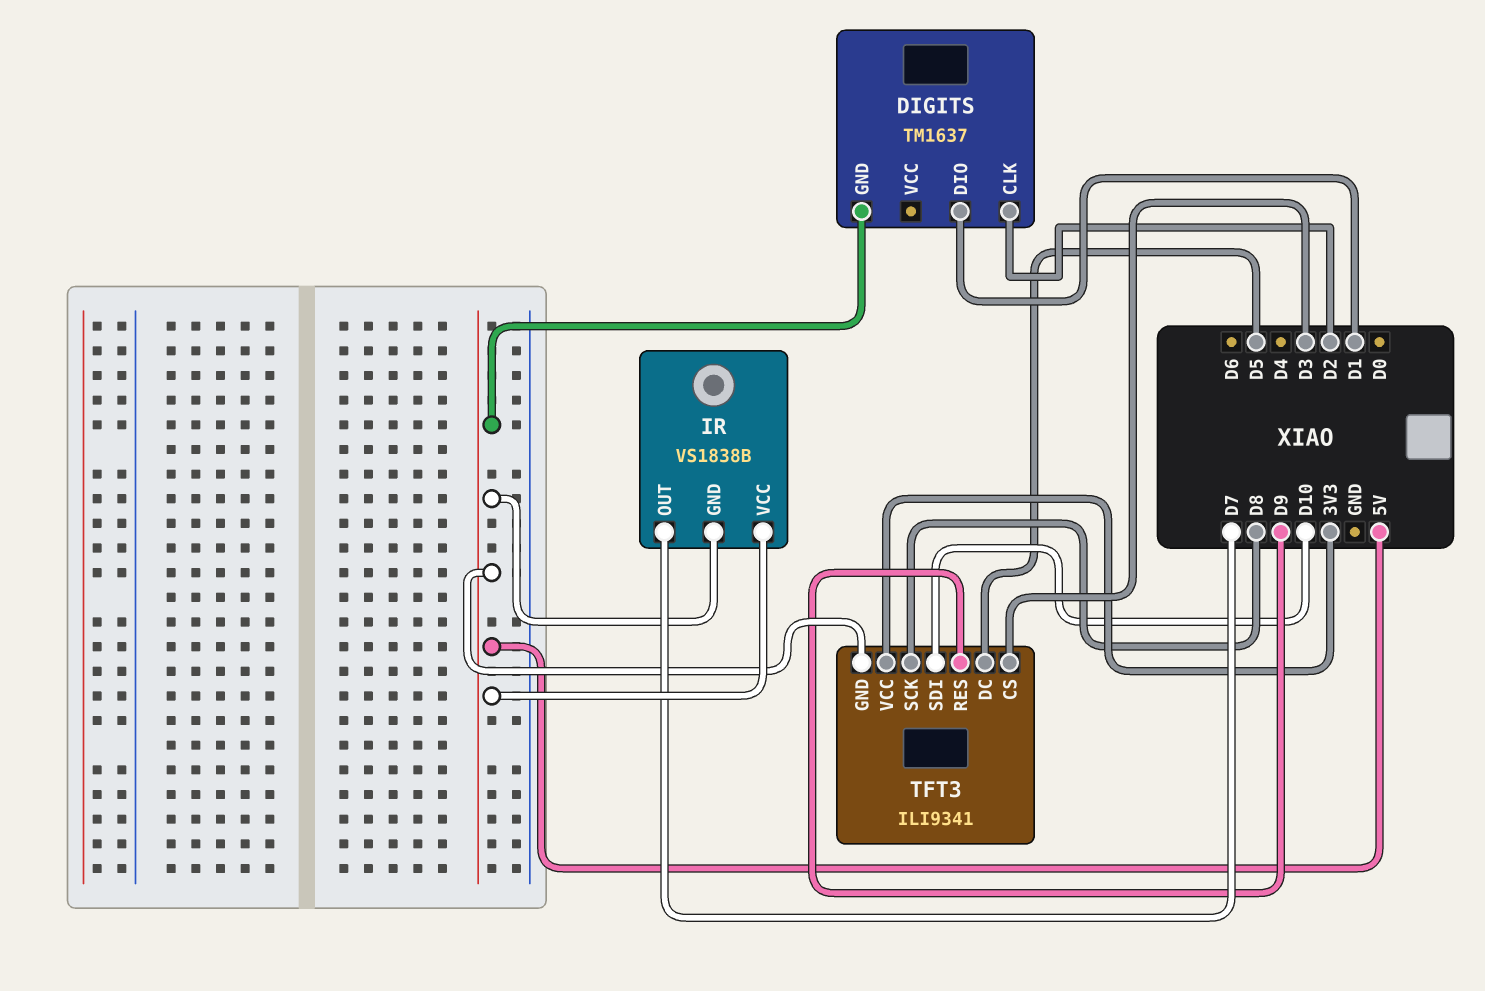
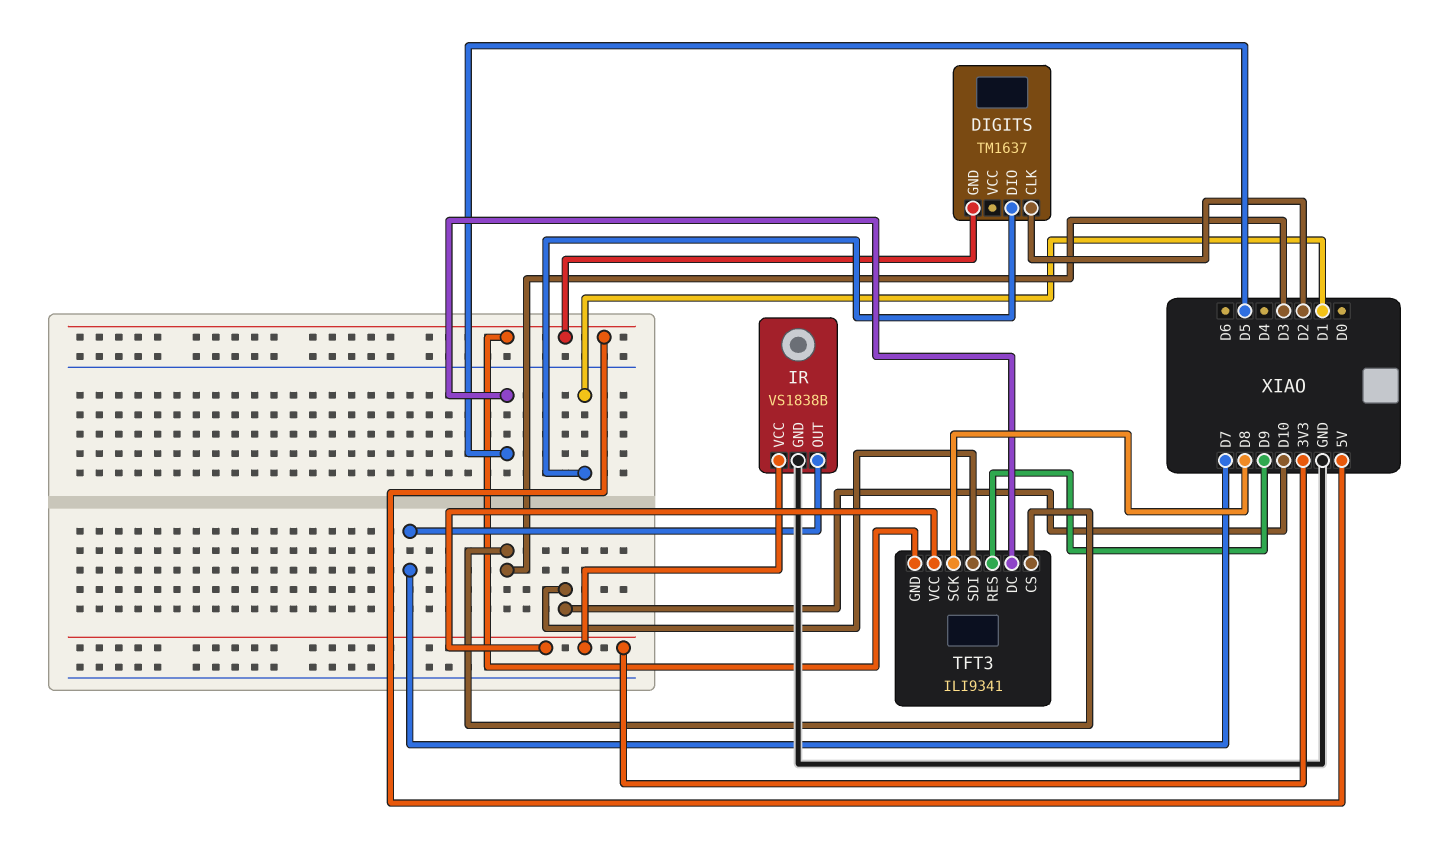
IR pin GND: 5V -> GND
IR pin VCC: 5V -> 3V3

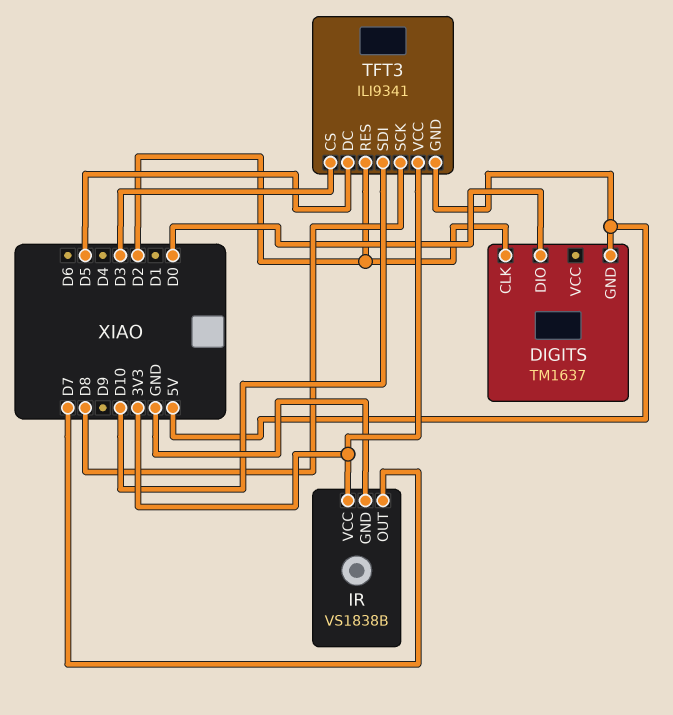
DIGITS pin DIO: D1 -> D0
TFT3 pin RES: D9 -> D2

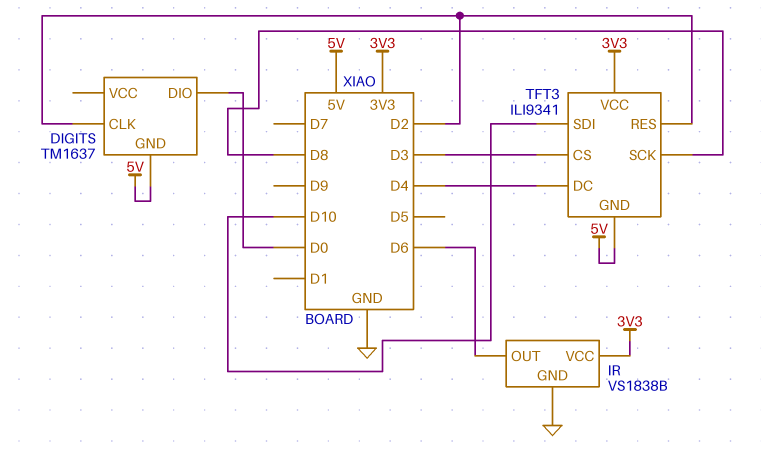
IR pin OUT: D7 -> D6
TFT3 pin DC: D5 -> D4

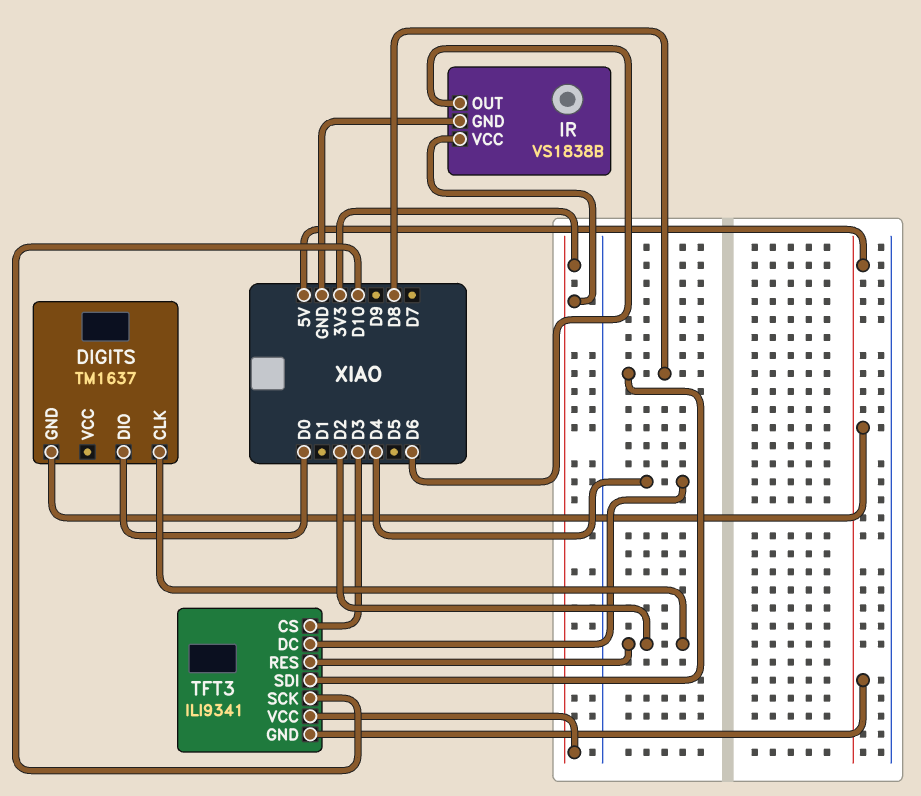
TFT3 pin SCK: D8 -> D10
TFT3 pin SDI: D10 -> D8

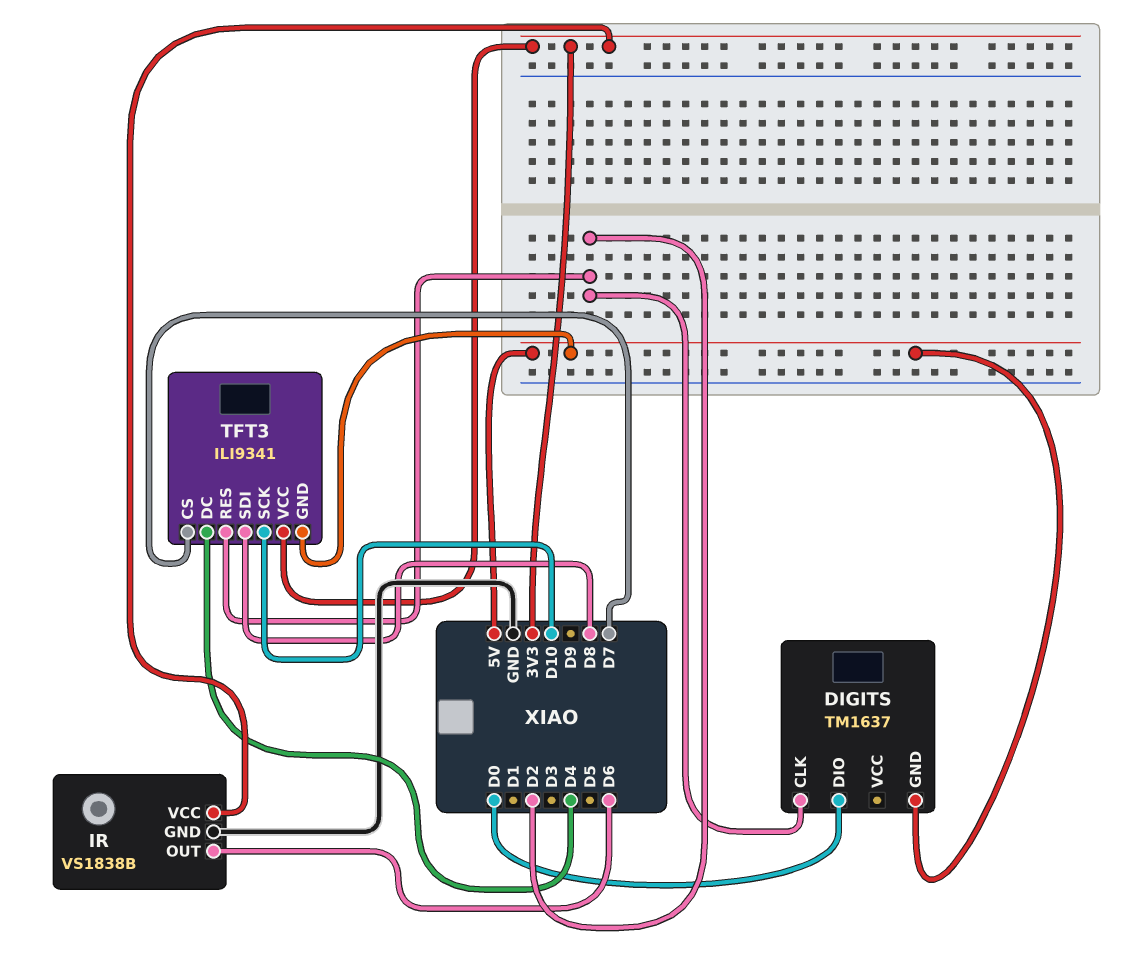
TFT3 pin CS: D3 -> D7

